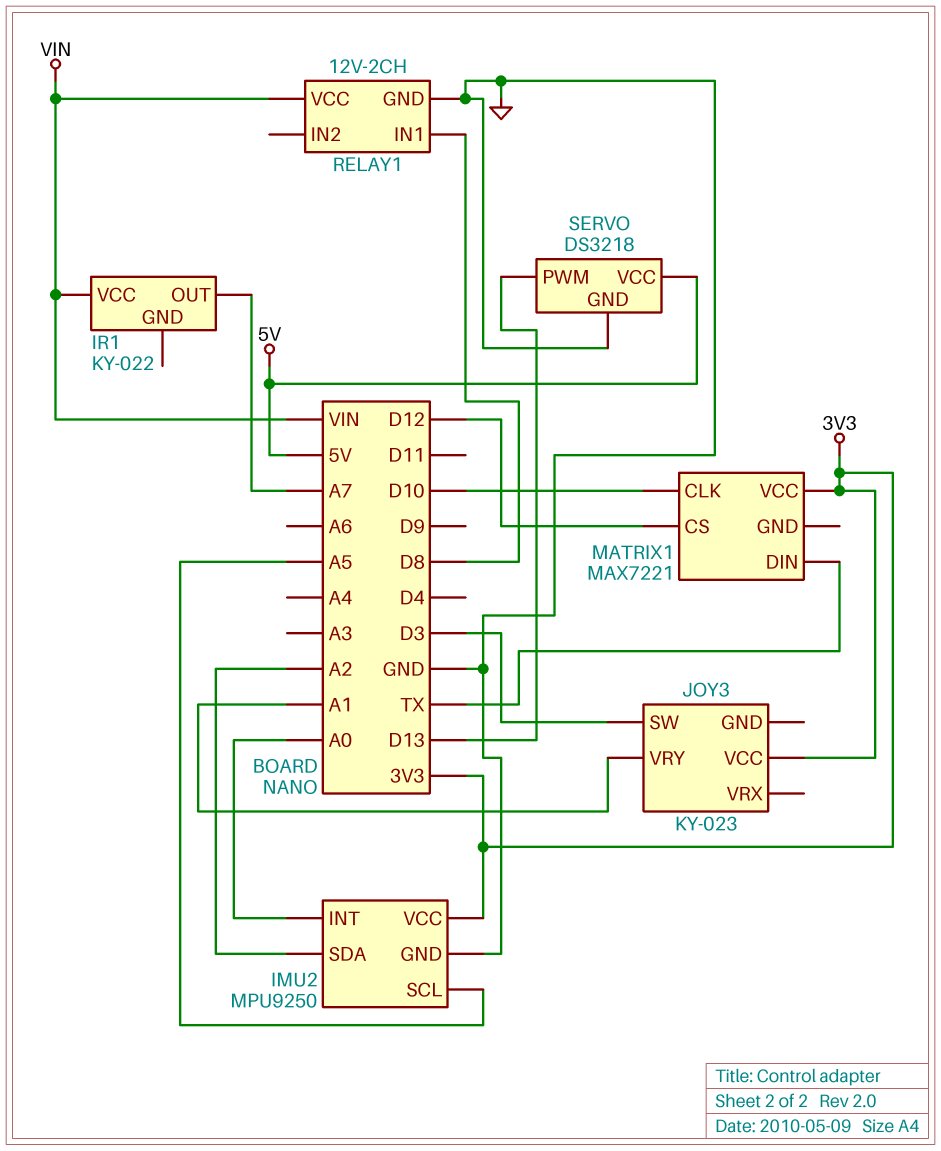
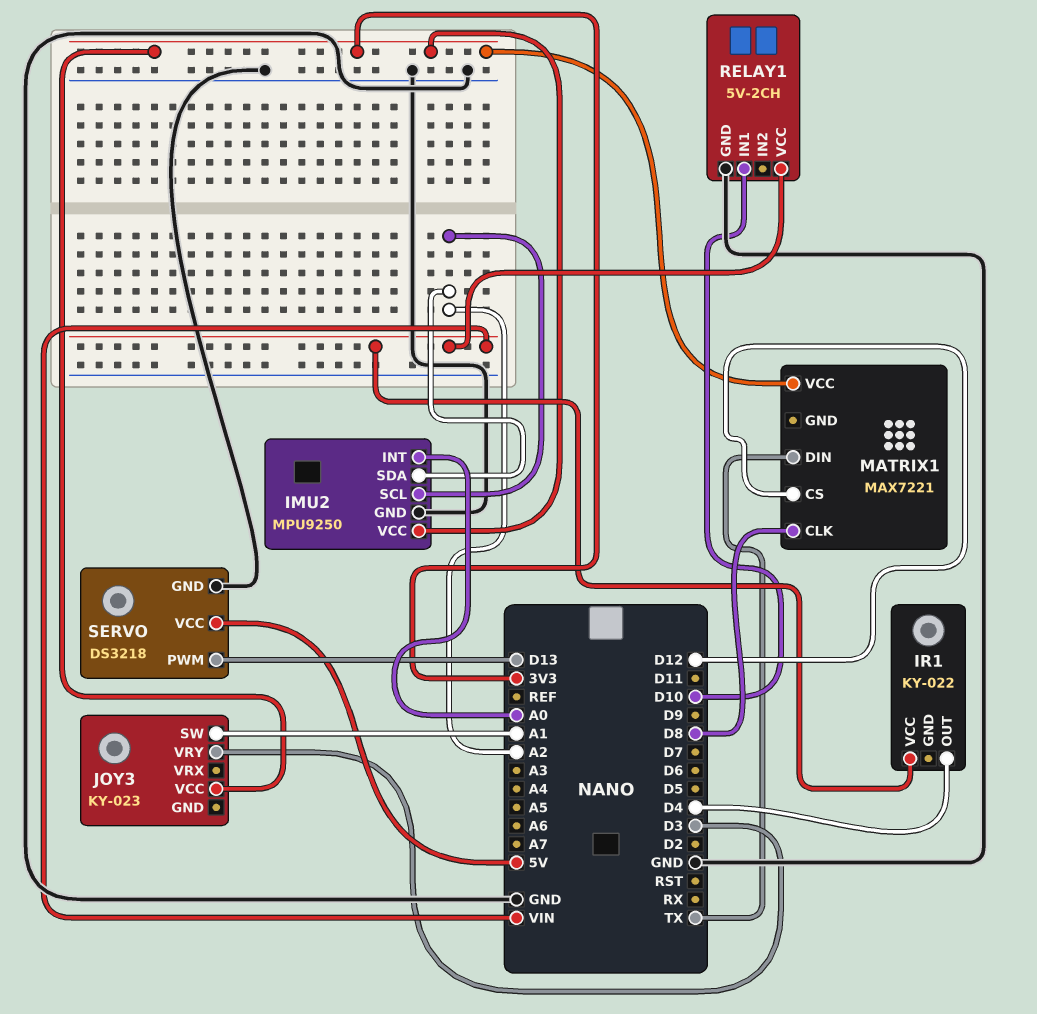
IMU2 pin SCL: A5 -> A2
IR1 pin OUT: A7 -> D4
JOY3 pin SW: D3 -> A1
JOY3 pin VRY: A1 -> D3
MATRIX1 pin CLK: D10 -> D8
RELAY1: 12V-2CH -> 5V-2CH
RELAY1 pin IN1: D8 -> D10

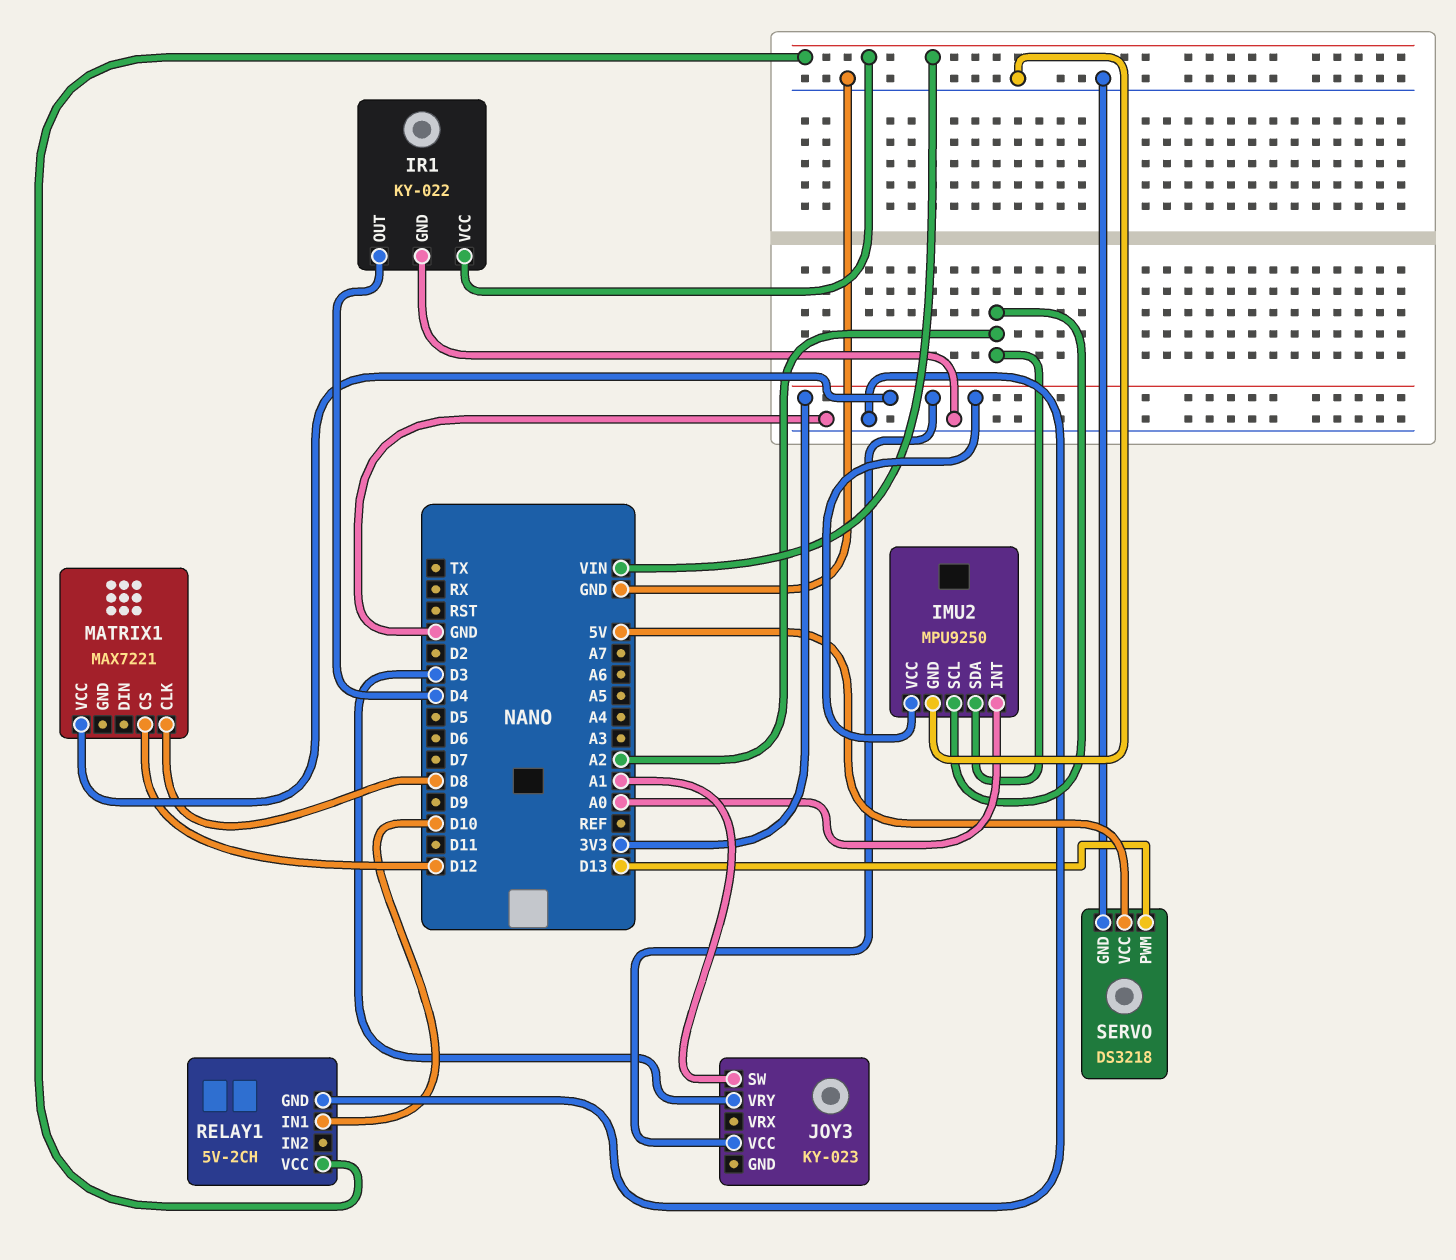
IR1 pin GND: none -> GND
MATRIX1 pin DIN: TX -> none

